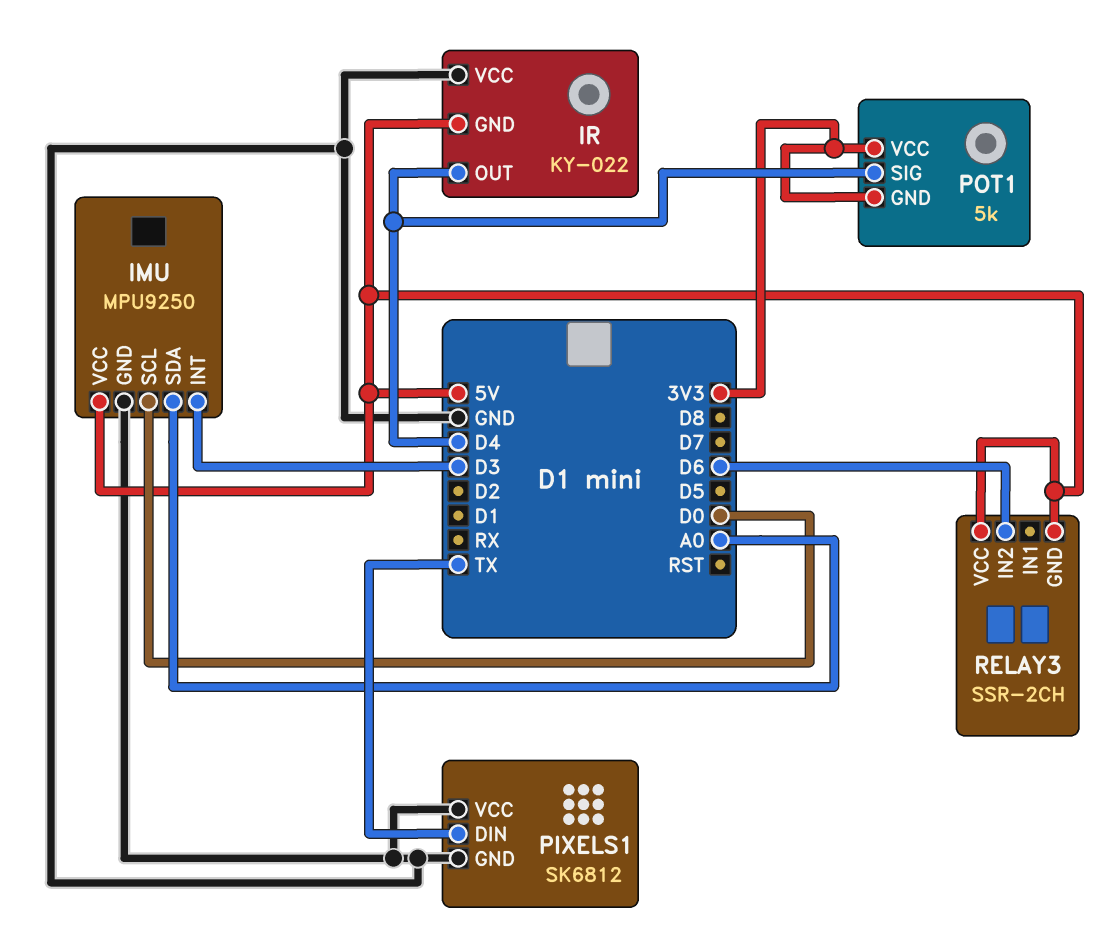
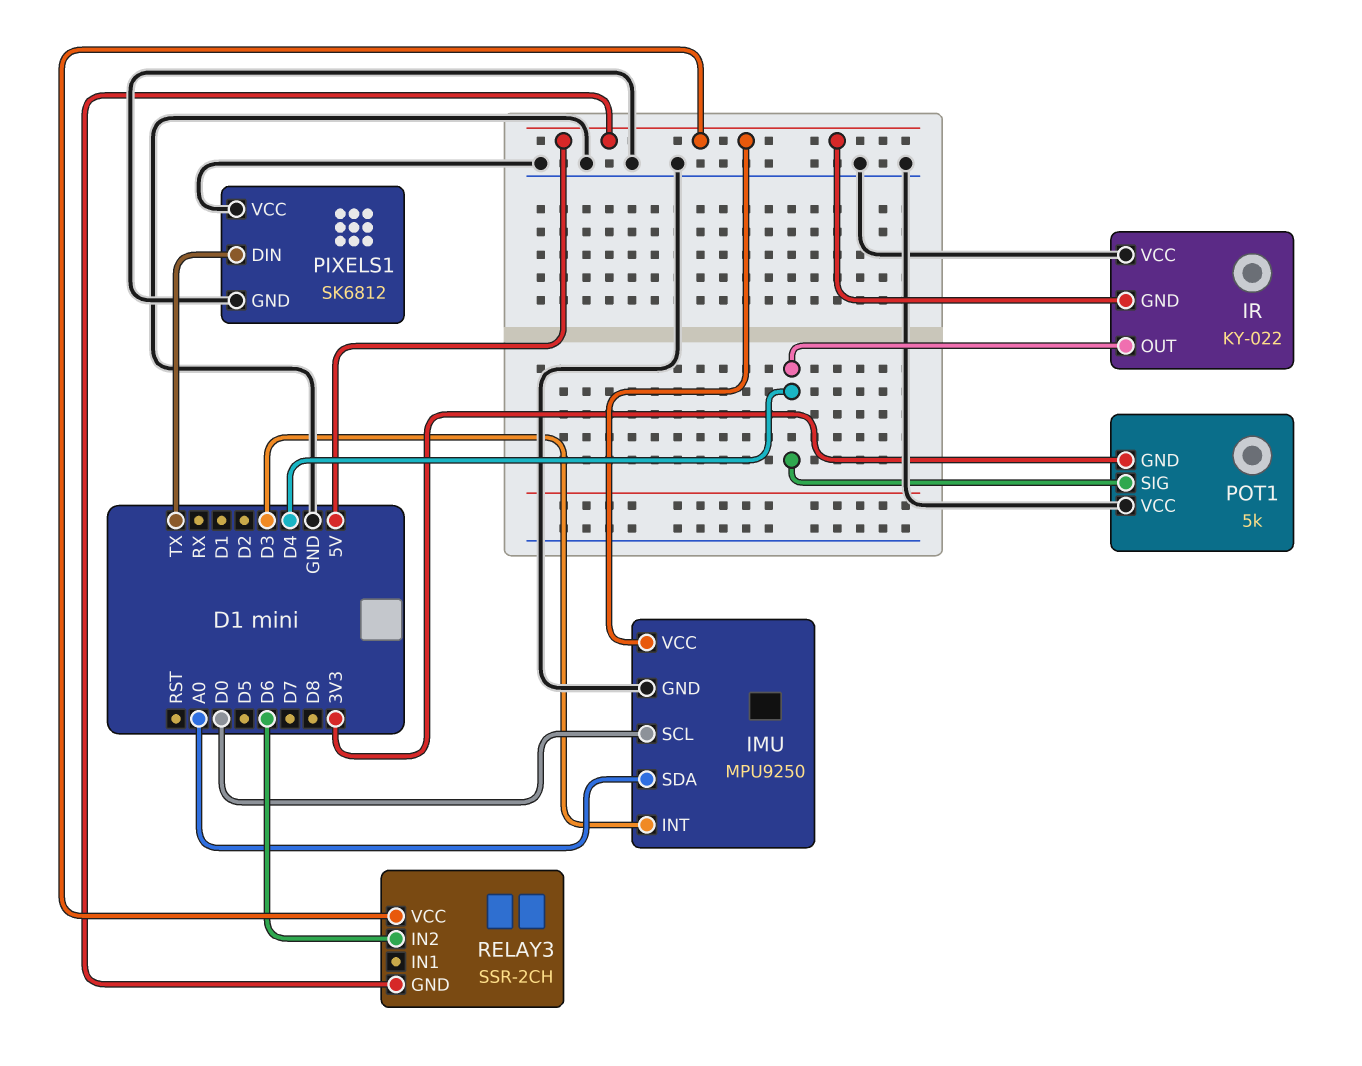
POT1 pin VCC: 3V3 -> GND

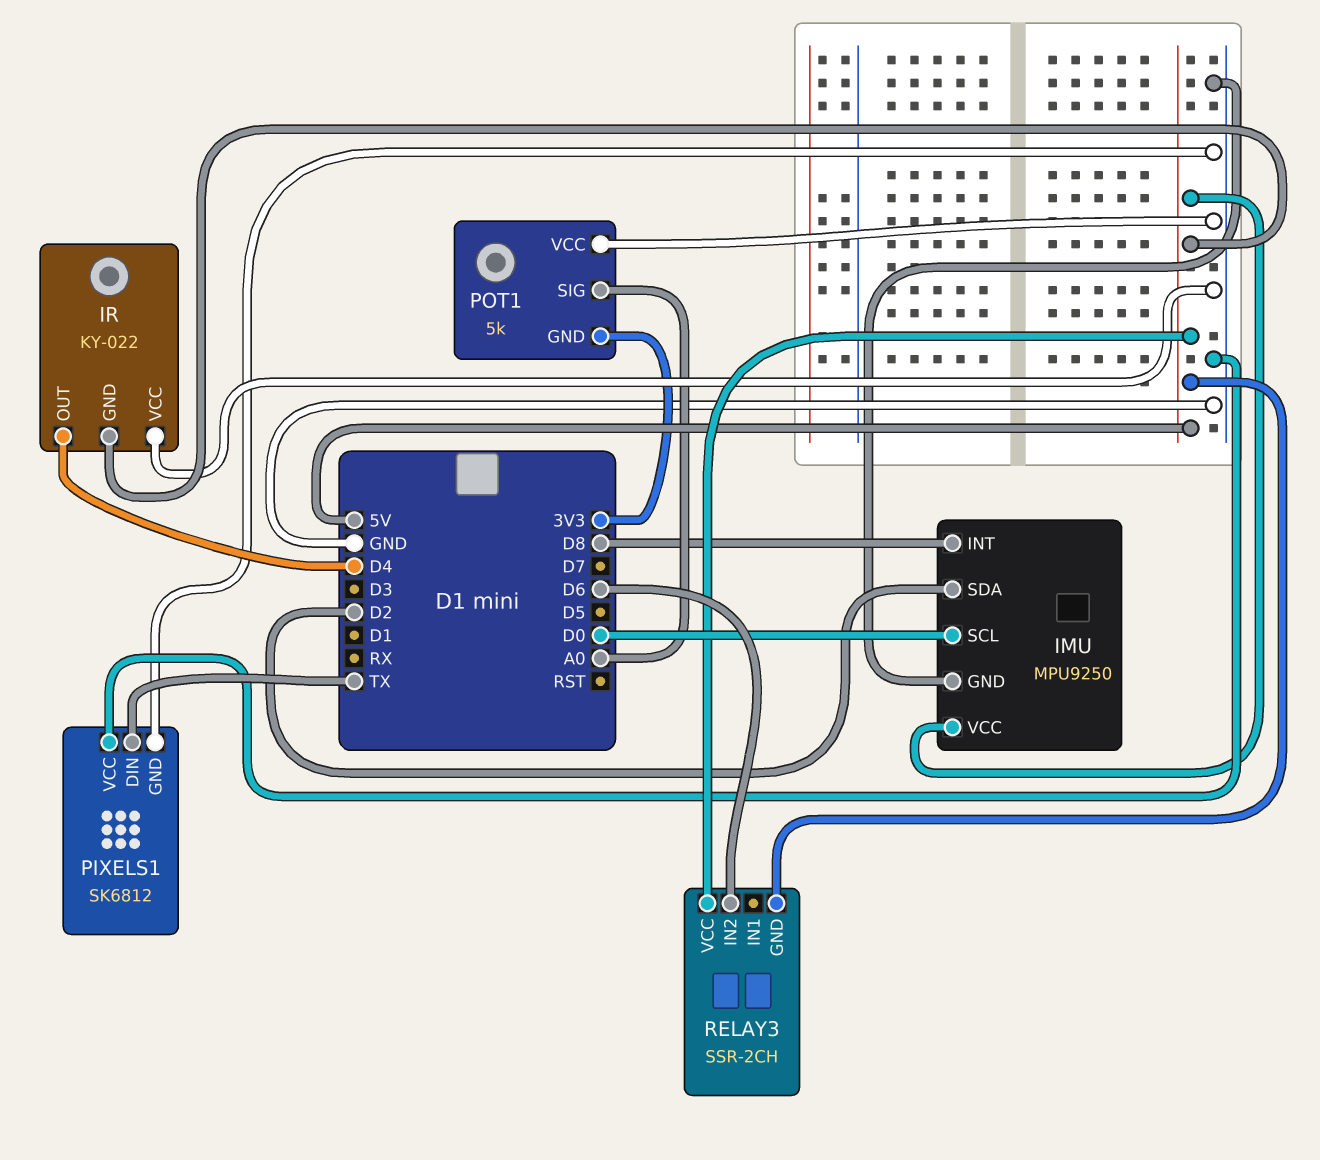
IMU pin INT: D3 -> D8
IMU pin SDA: A0 -> D2
POT1 pin SIG: D4 -> A0

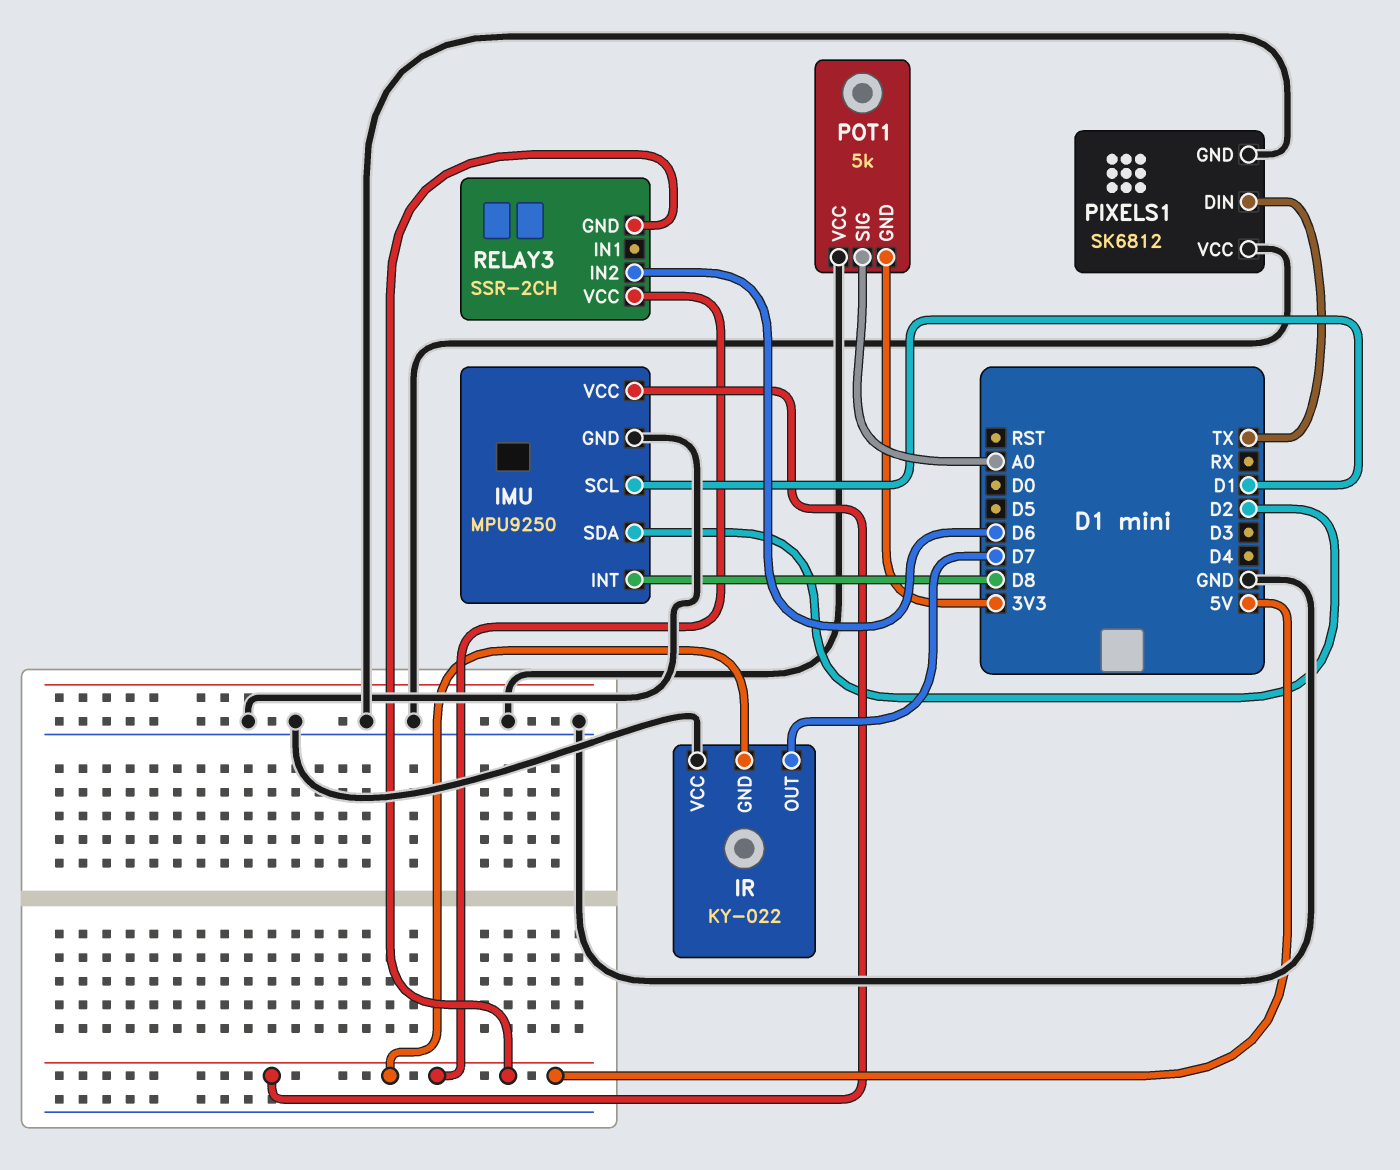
IMU pin SCL: D0 -> D1
IR pin OUT: D4 -> D7

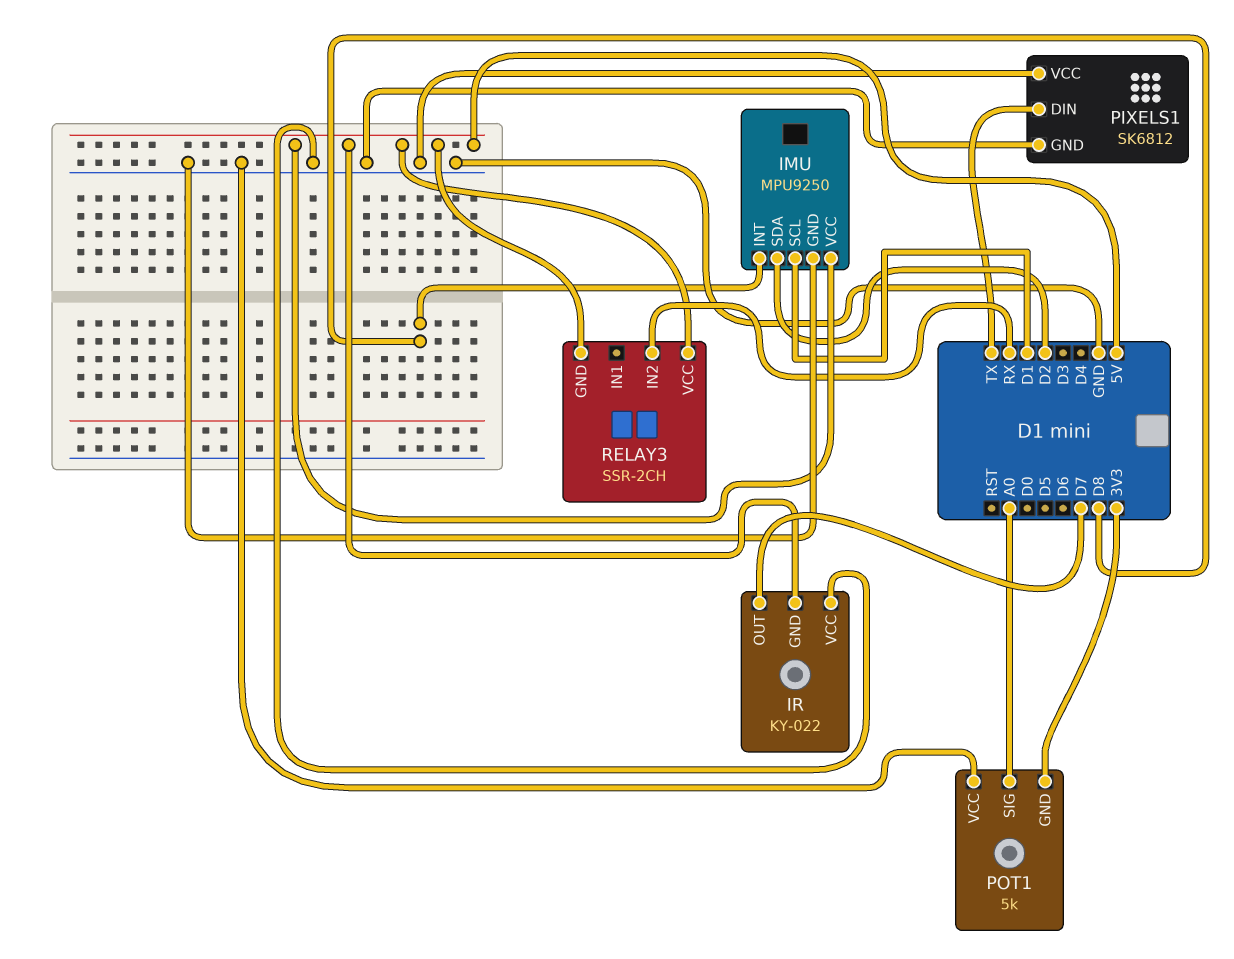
RELAY3 pin IN2: D6 -> RX

